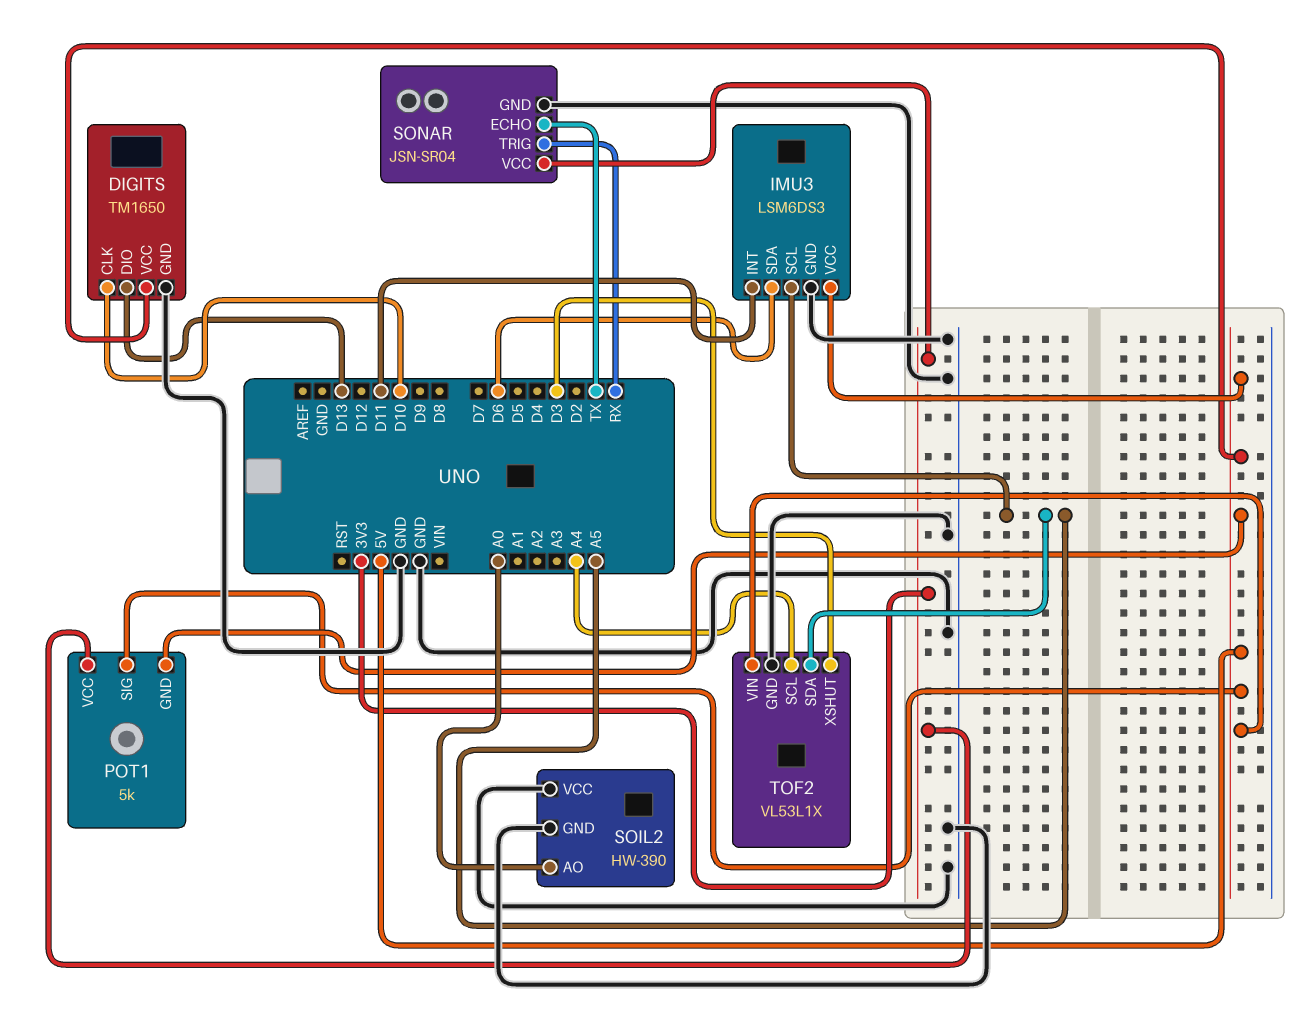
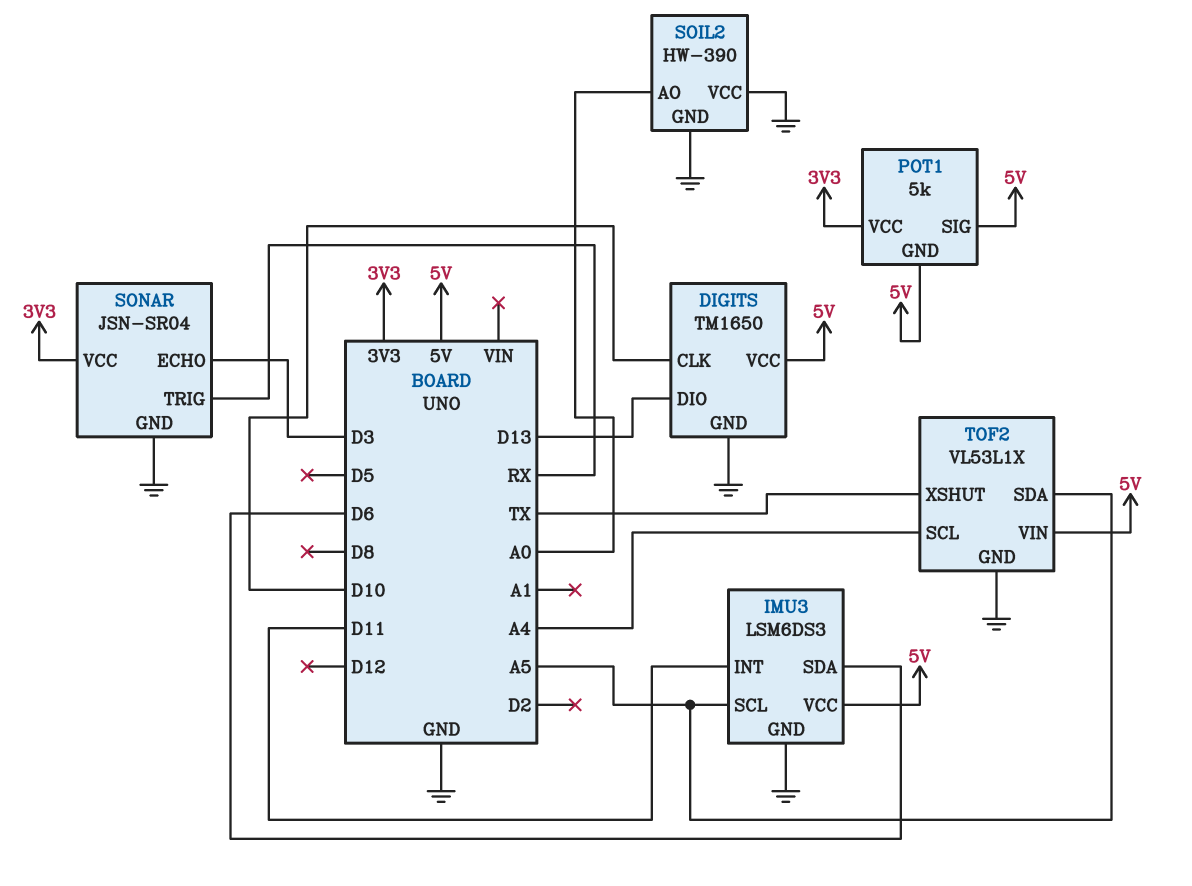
SONAR pin ECHO: TX -> D3
TOF2 pin XSHUT: D3 -> TX

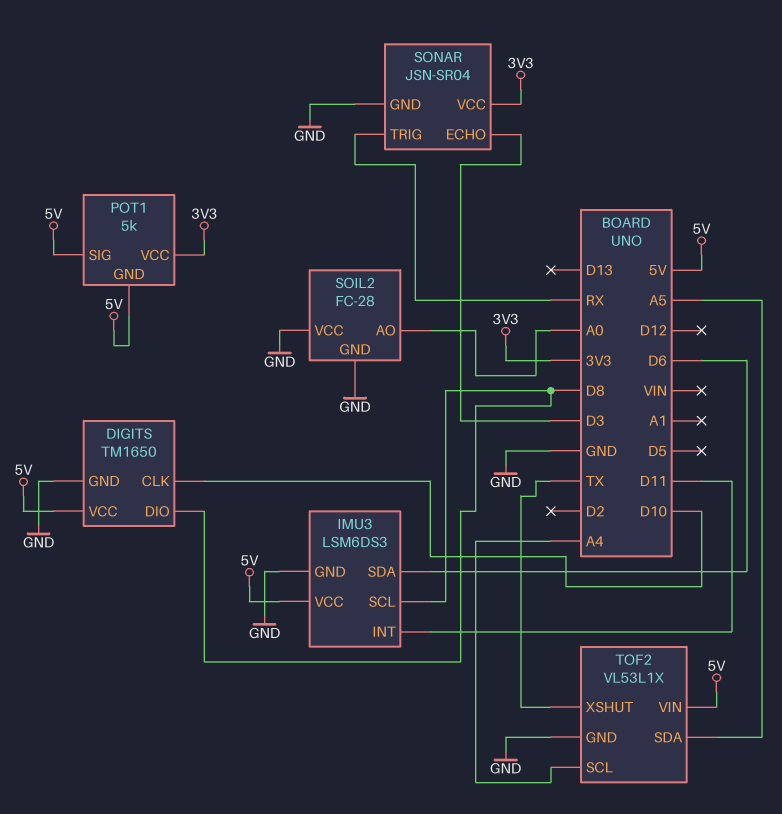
DIGITS pin DIO: D13 -> D8
IMU3 pin SCL: A5 -> D8
SOIL2: HW-390 -> FC-28

